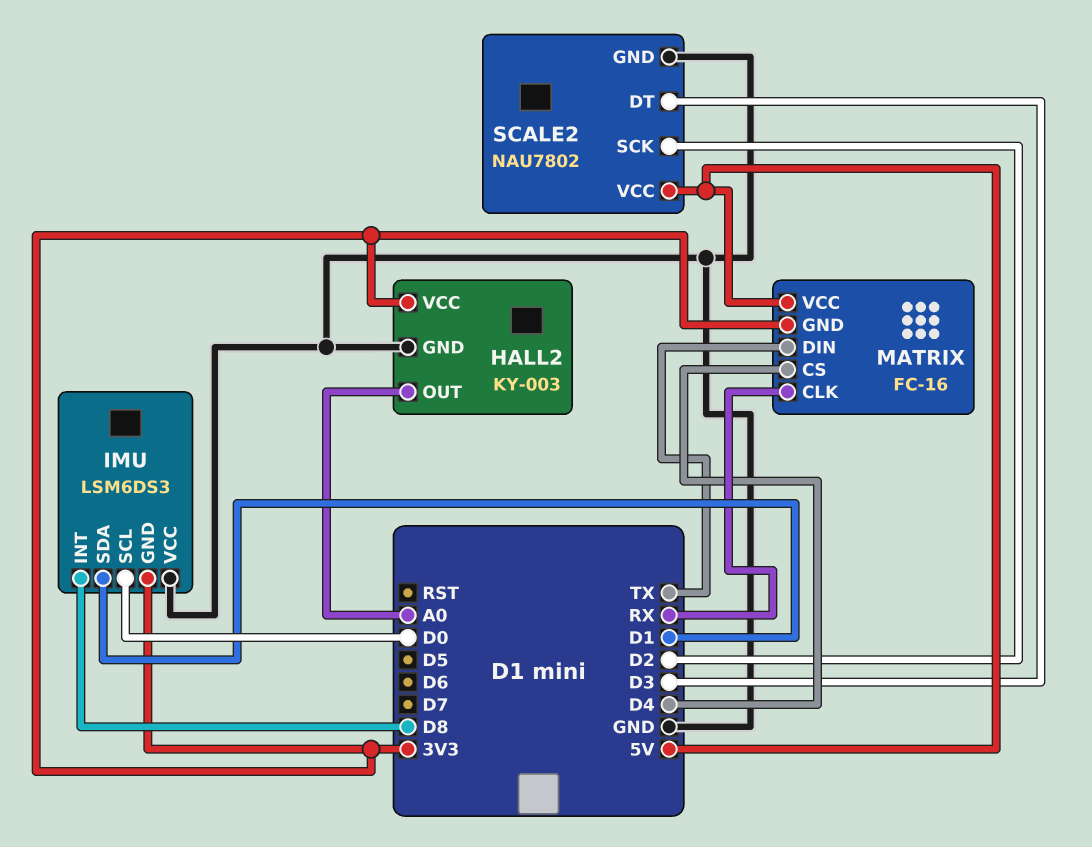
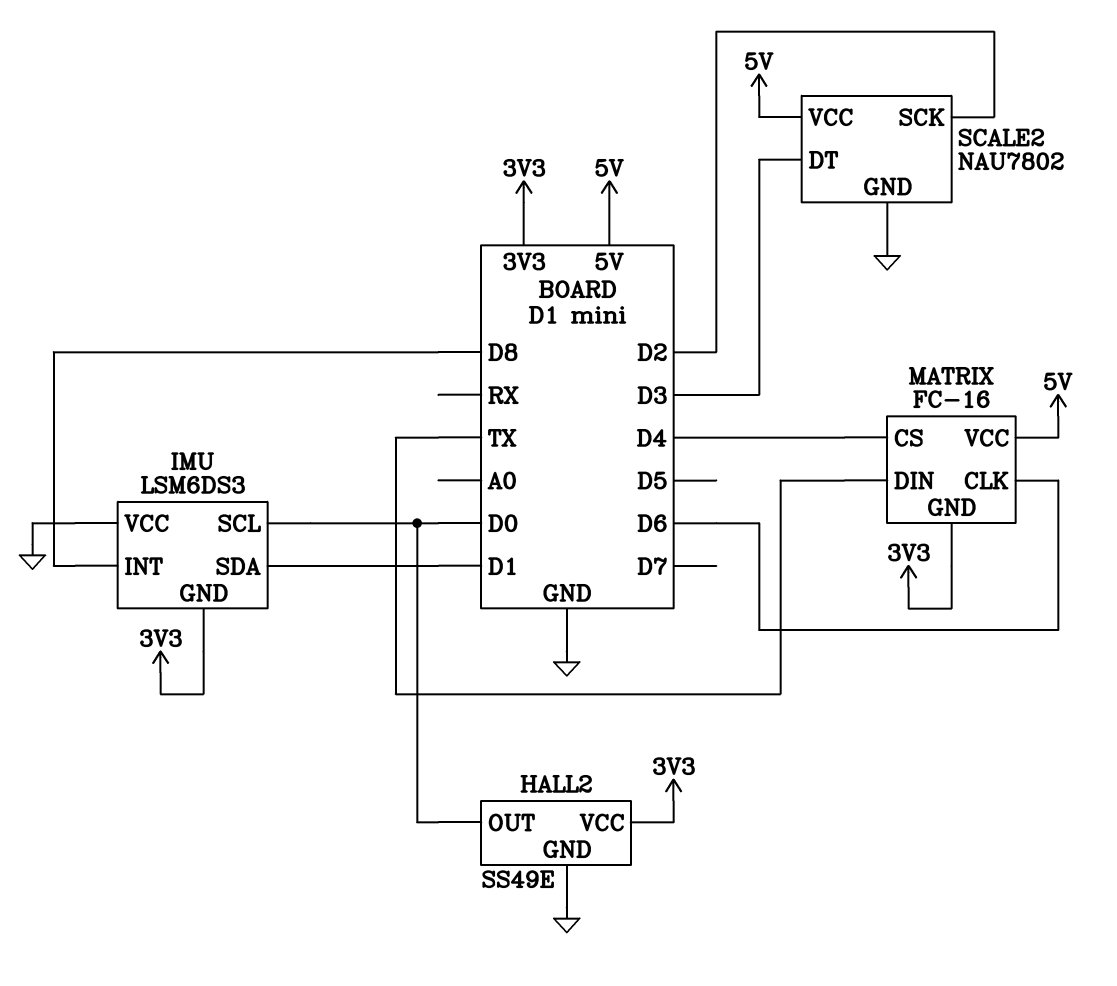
HALL2: KY-003 -> SS49E
HALL2 pin OUT: A0 -> D0
MATRIX pin CLK: RX -> D6

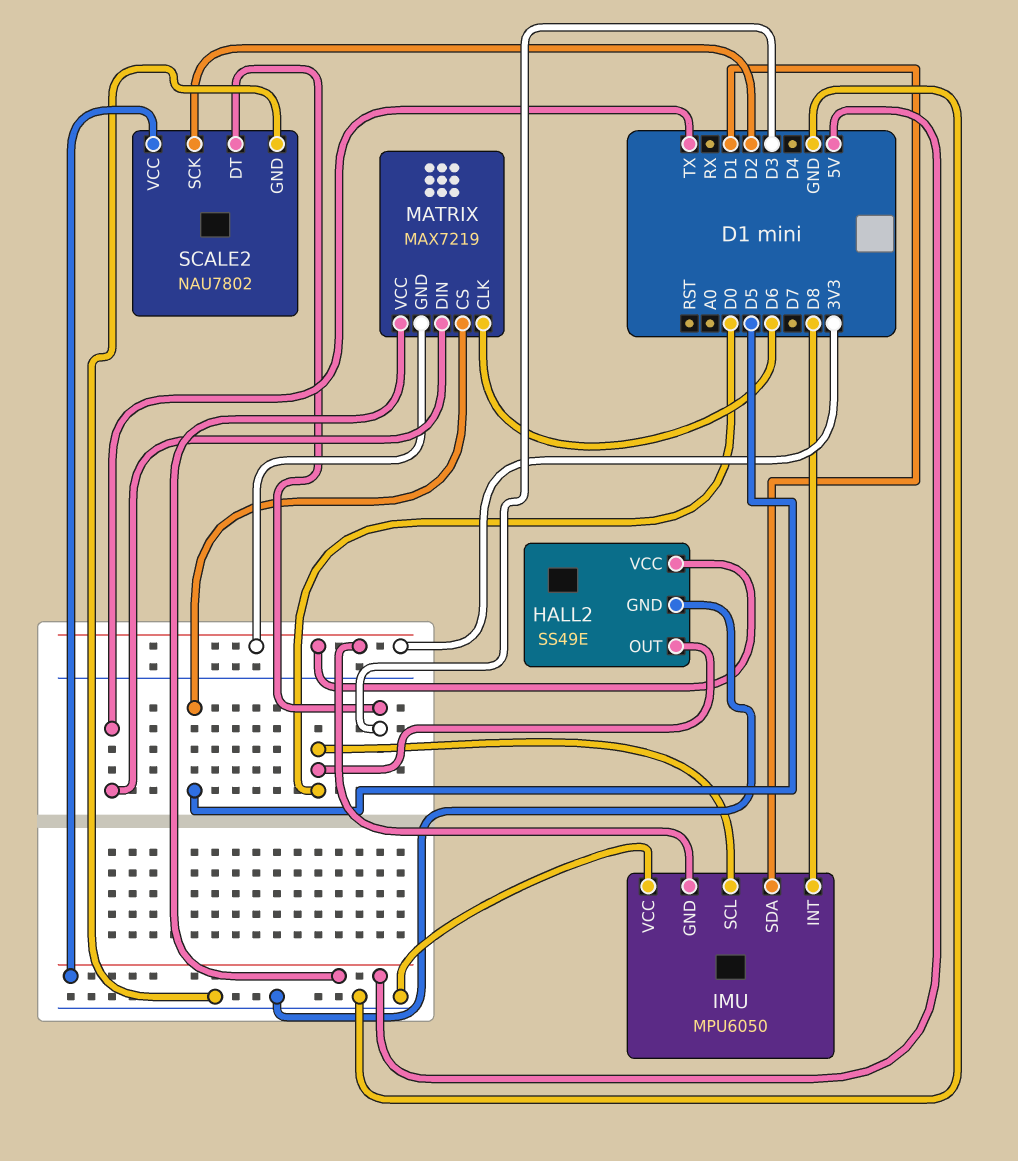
IMU: LSM6DS3 -> MPU6050
MATRIX: FC-16 -> MAX7219
MATRIX pin CS: D4 -> D5

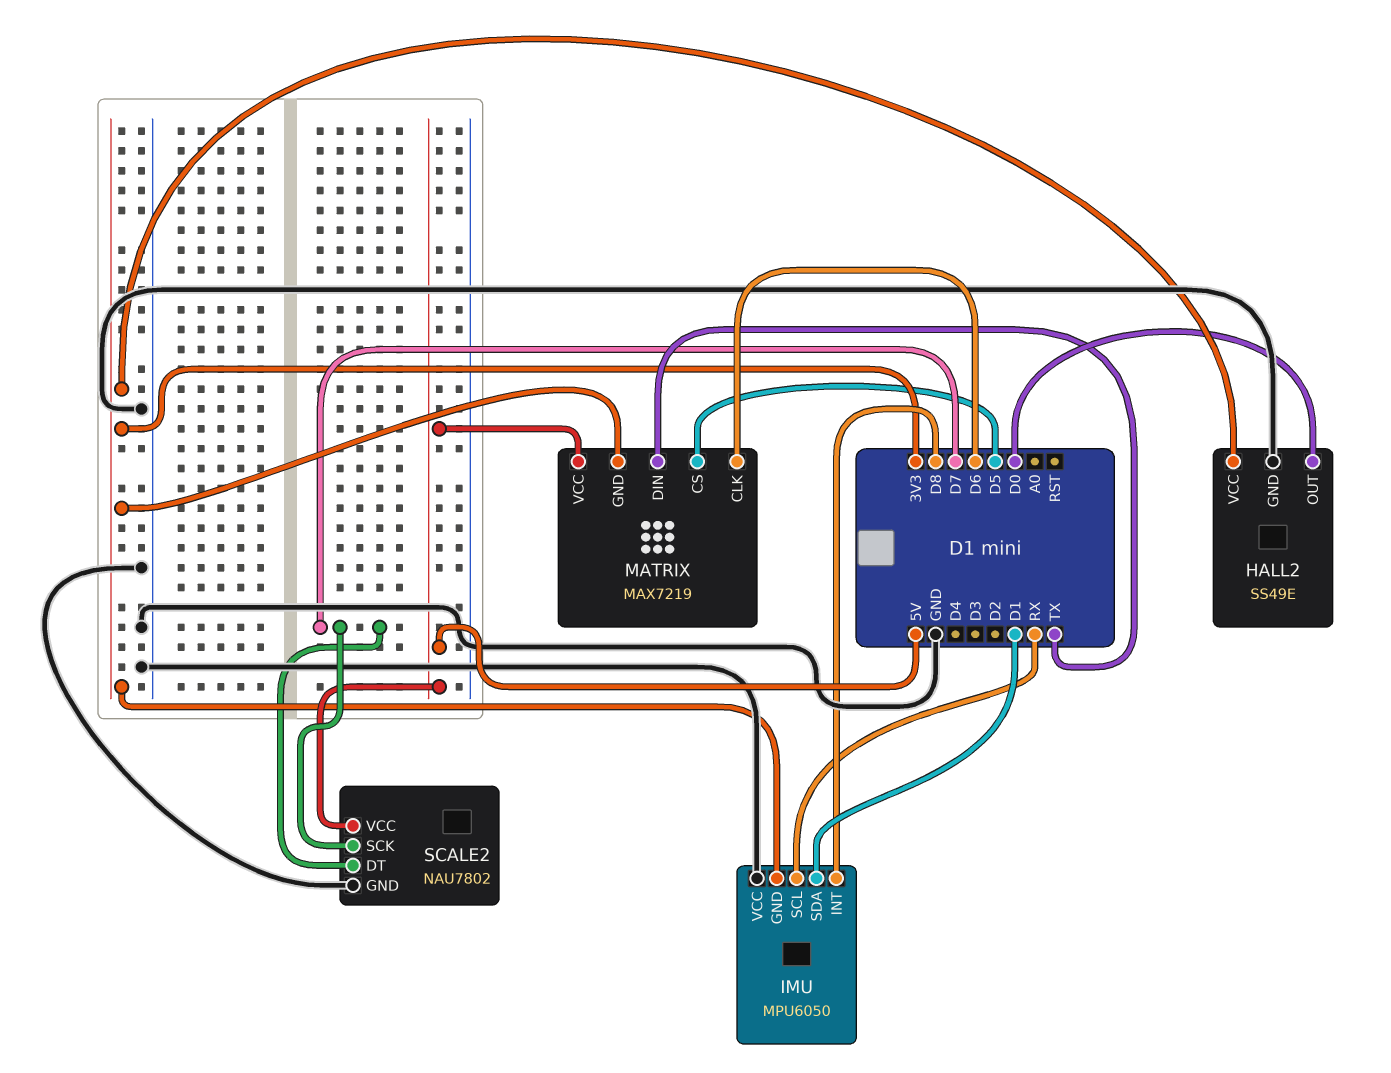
IMU pin SCL: D0 -> RX
SCALE2 pin DT: D3 -> D7
SCALE2 pin SCK: D2 -> D7

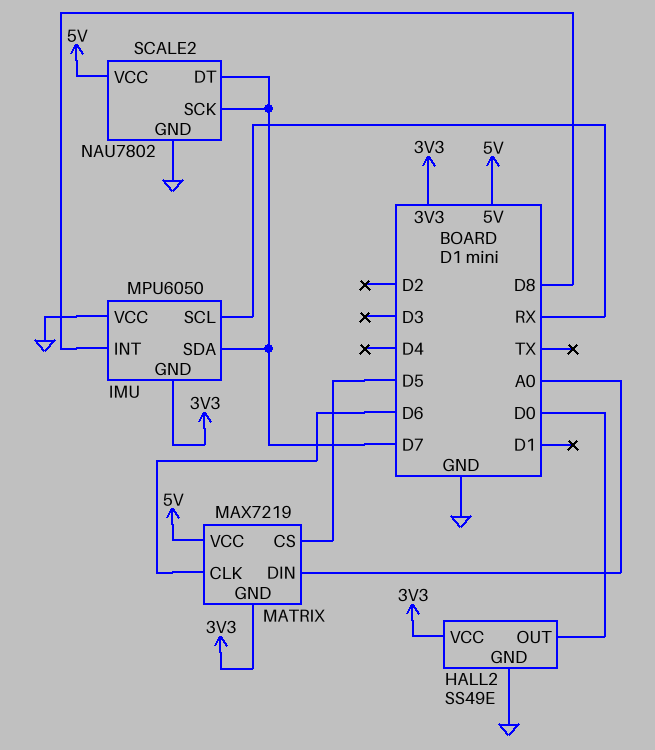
IMU pin SDA: D1 -> D7
MATRIX pin DIN: TX -> A0

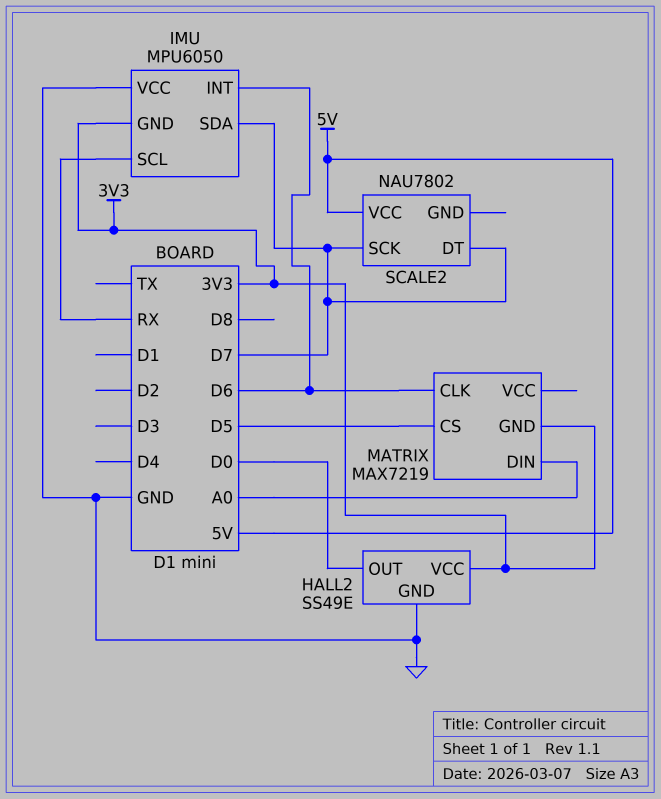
IMU pin INT: D8 -> D6
MATRIX pin VCC: 5V -> none
SCALE2 pin GND: GND -> none

